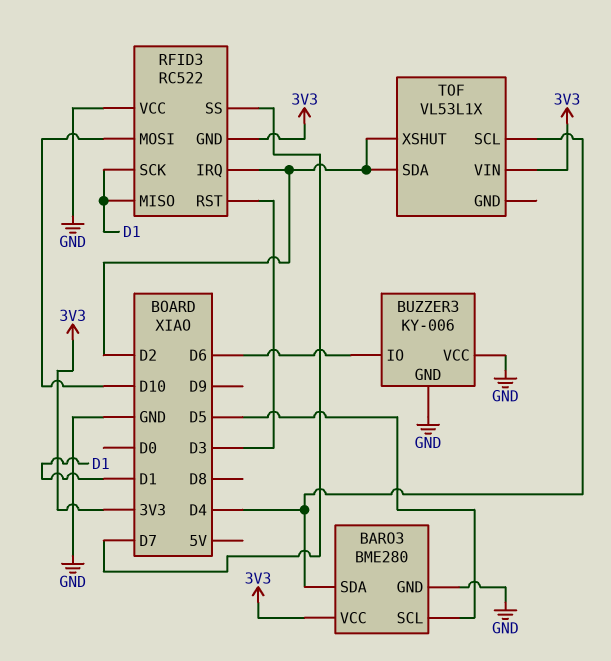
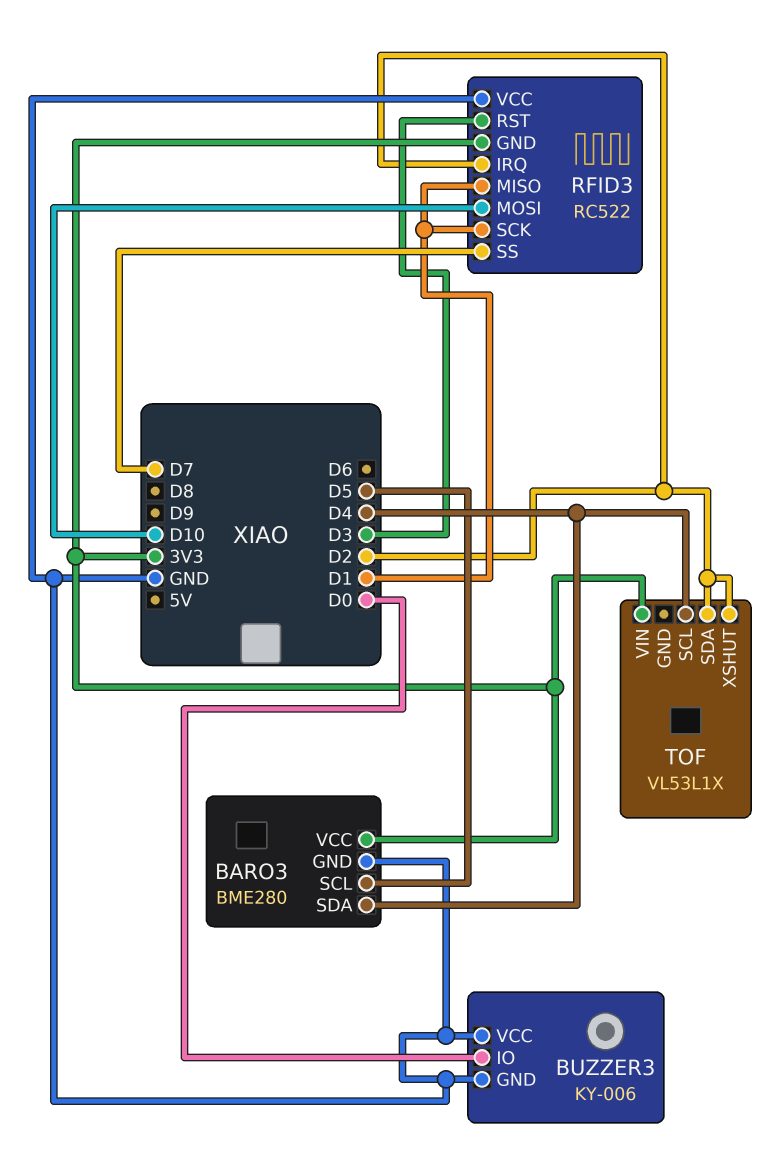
BUZZER3 pin IO: D6 -> D0

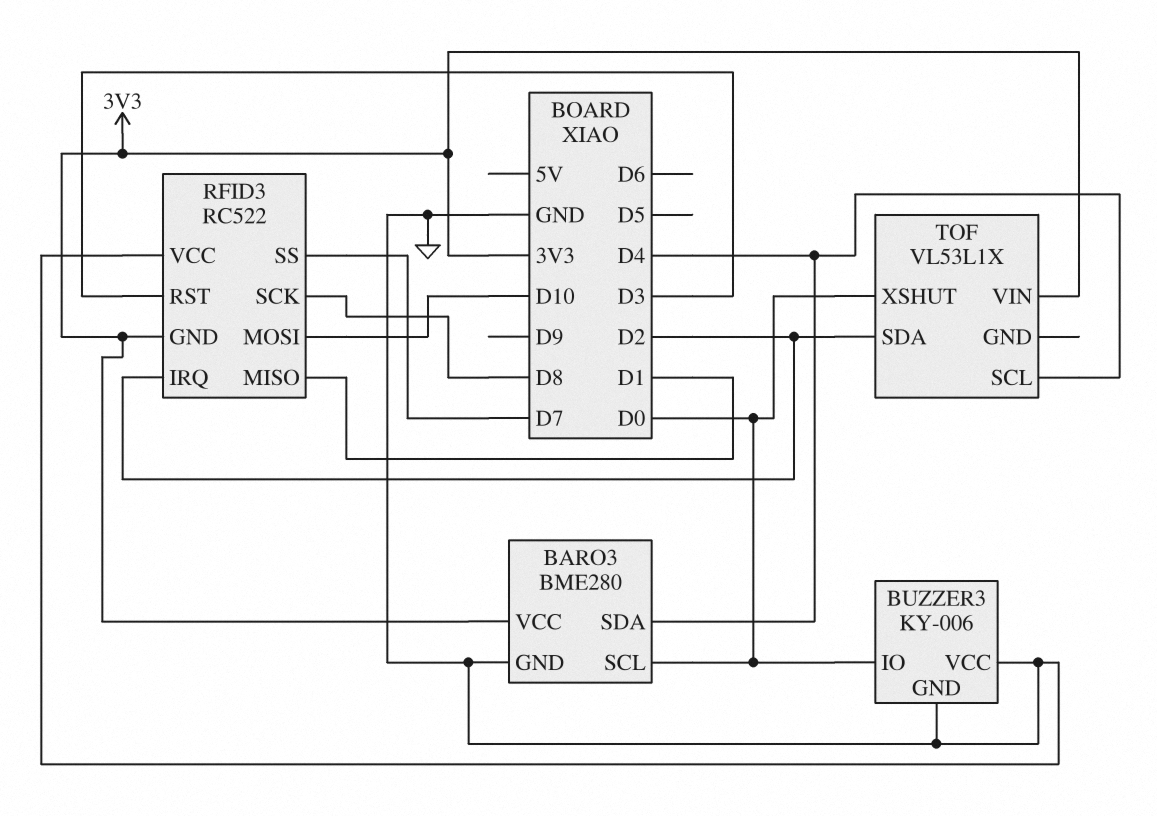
BARO3 pin SCL: D5 -> D0
RFID3 pin SCK: D1 -> D8
TOF pin XSHUT: D2 -> D0

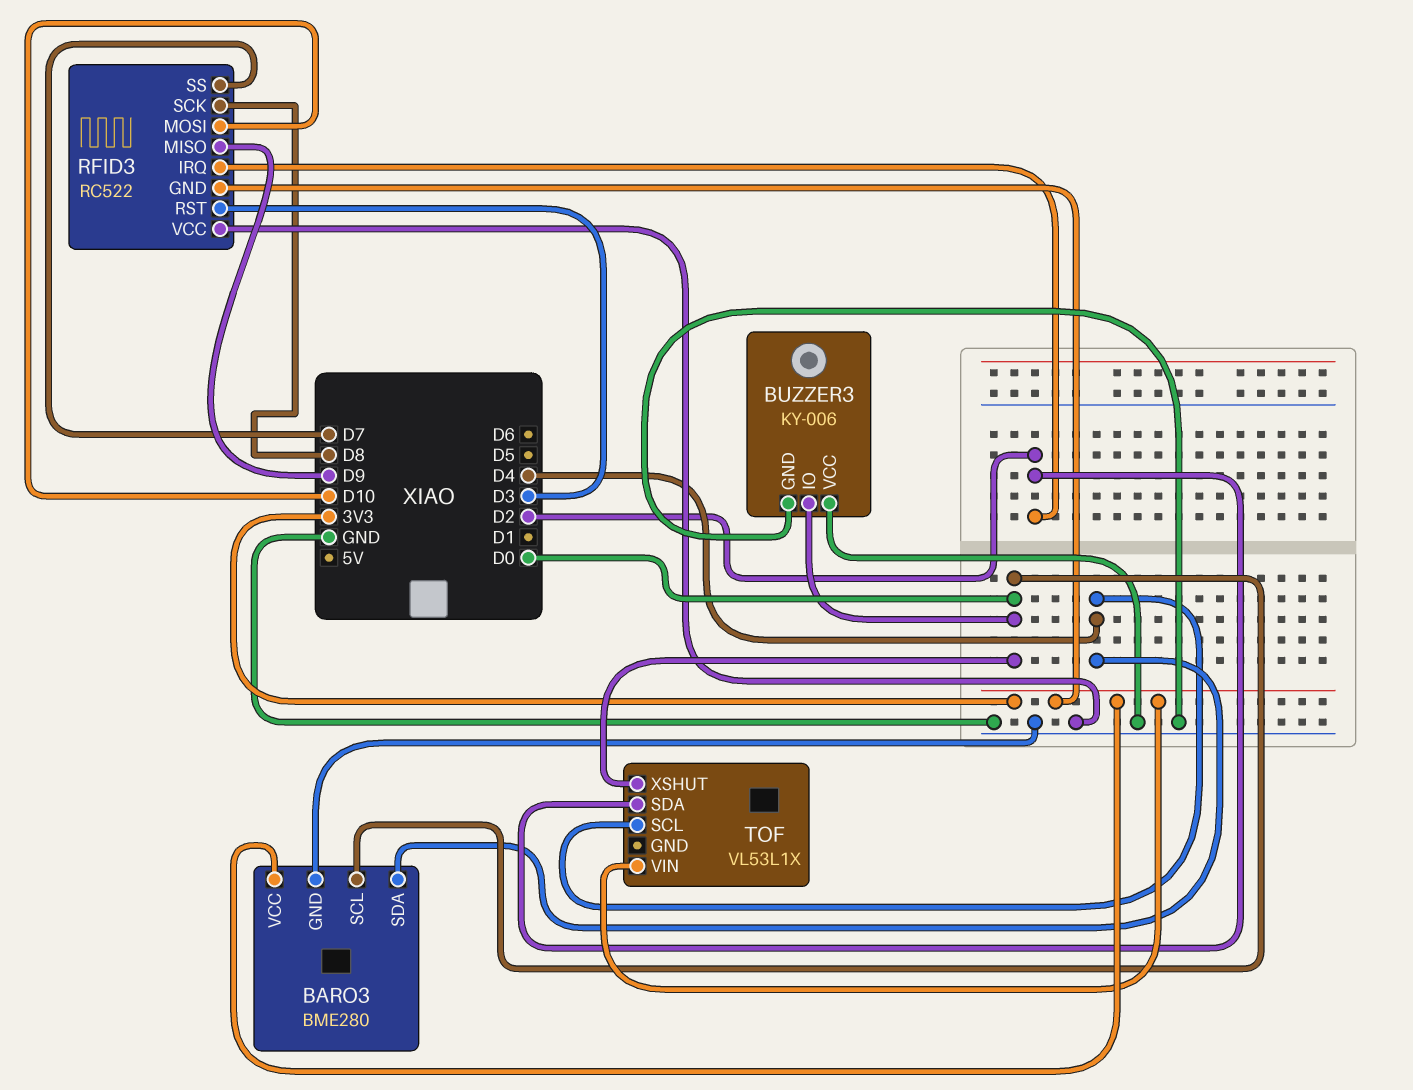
RFID3 pin MISO: D1 -> D9

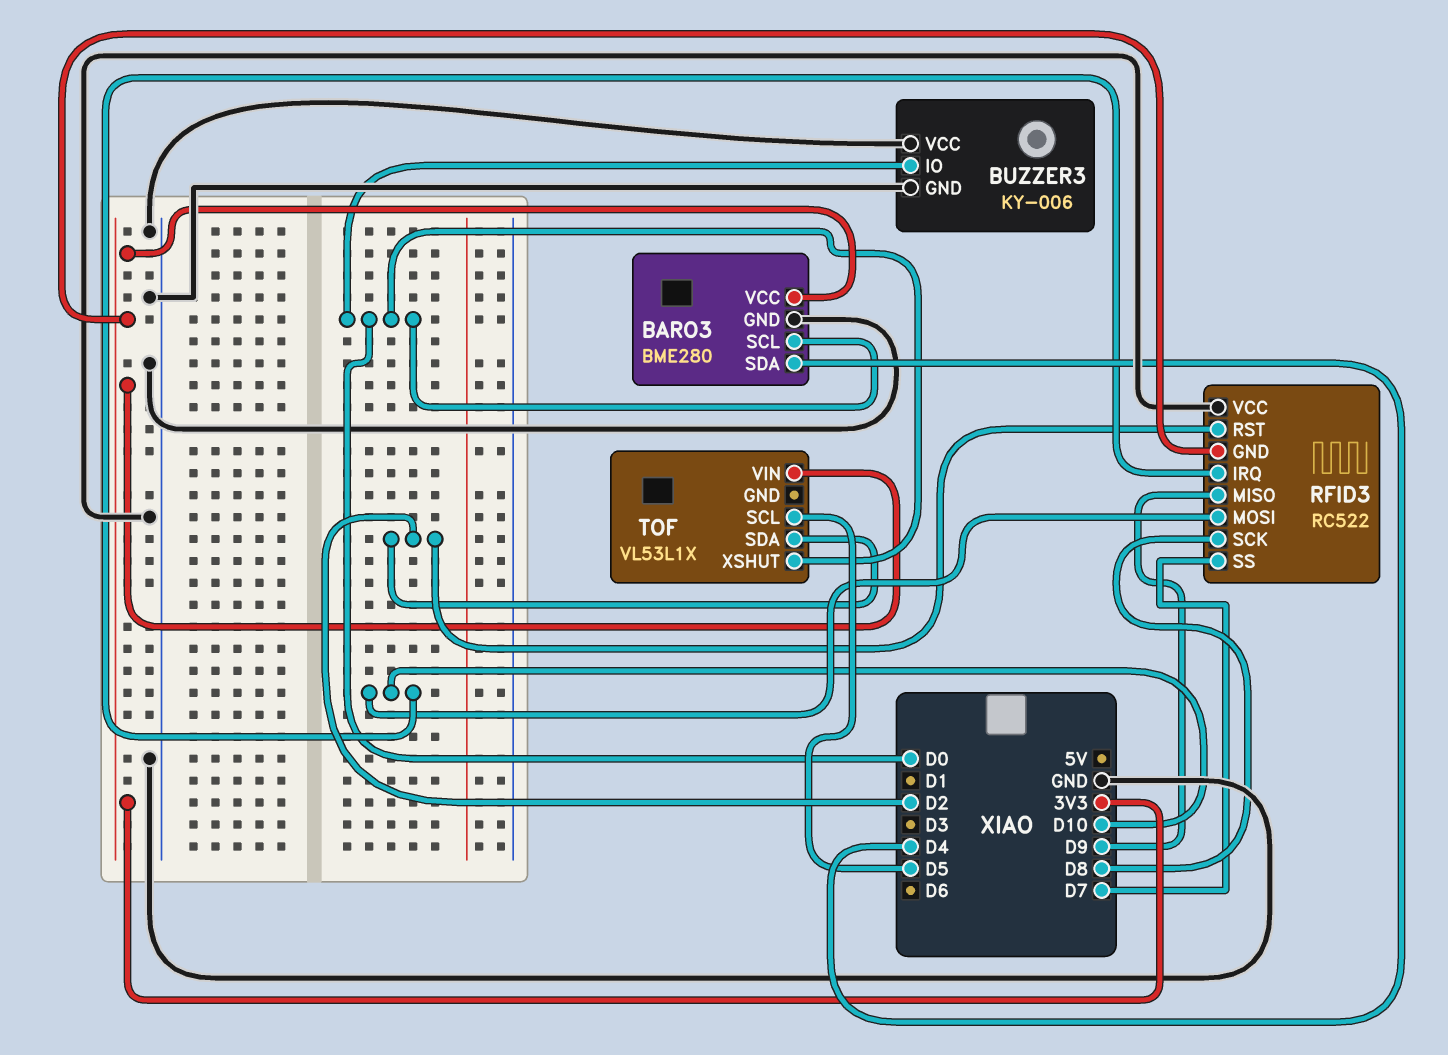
RFID3 pin IRQ: D2 -> D10
RFID3 pin RST: D3 -> D2
TOF pin SCL: D4 -> D5

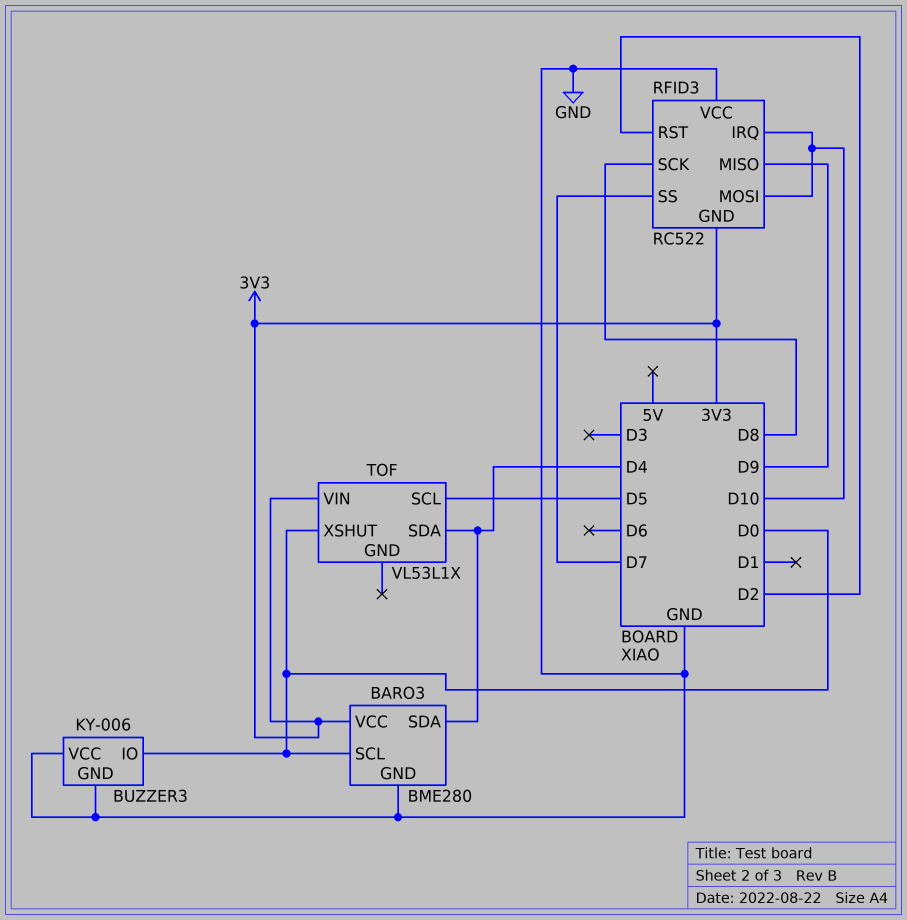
TOF pin SDA: D2 -> D4

